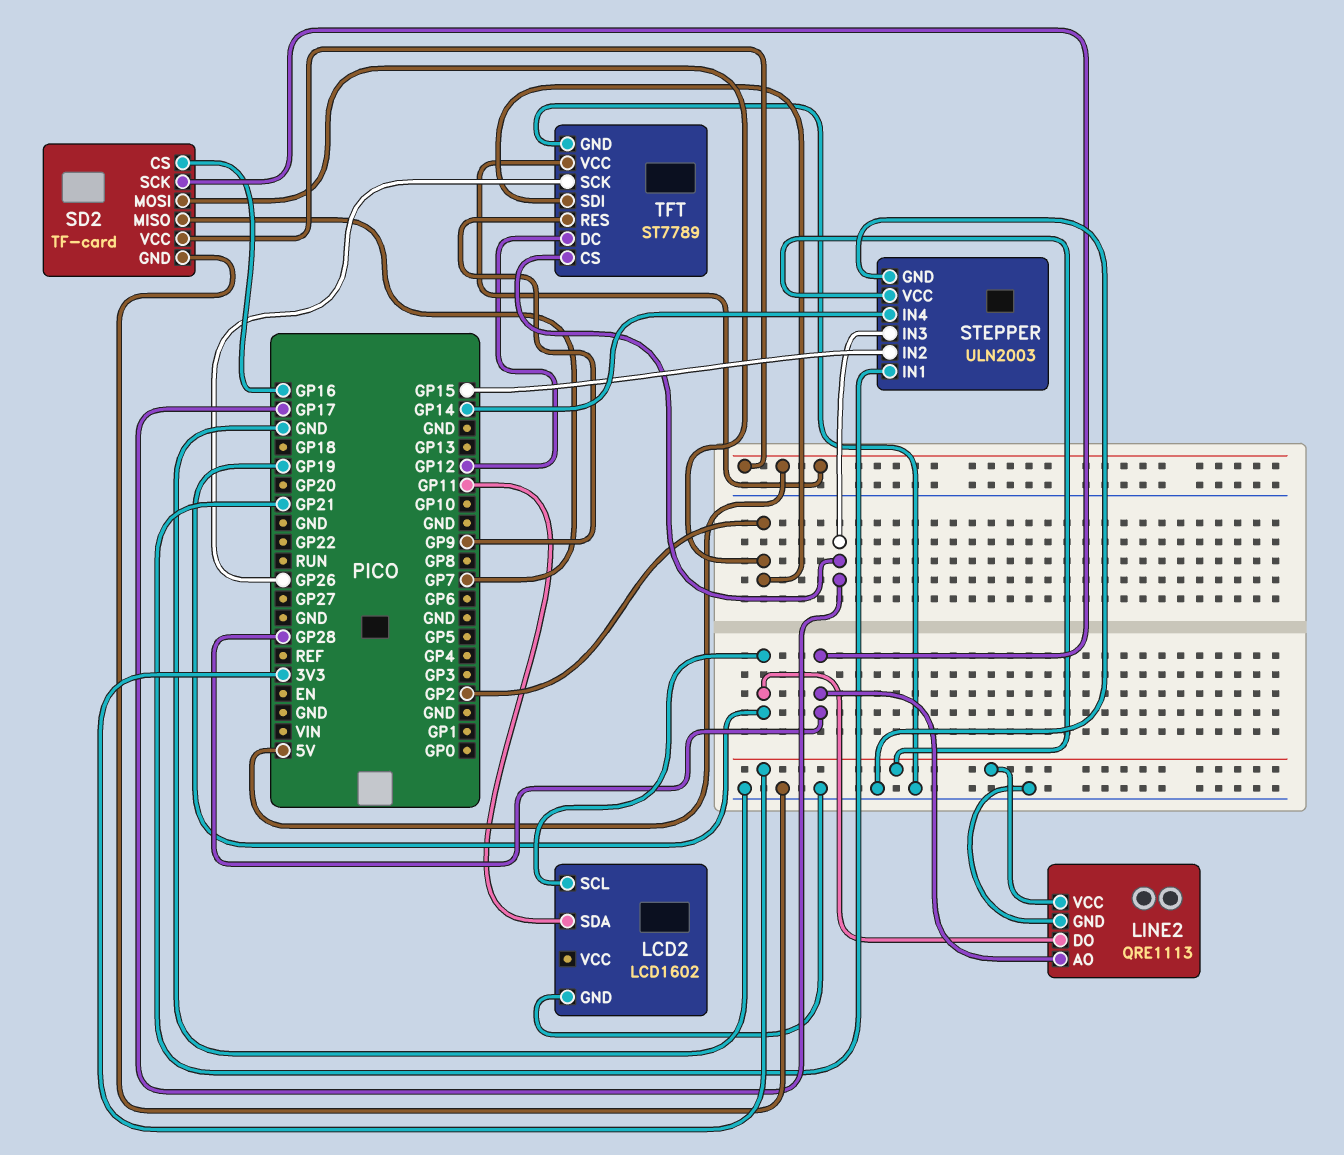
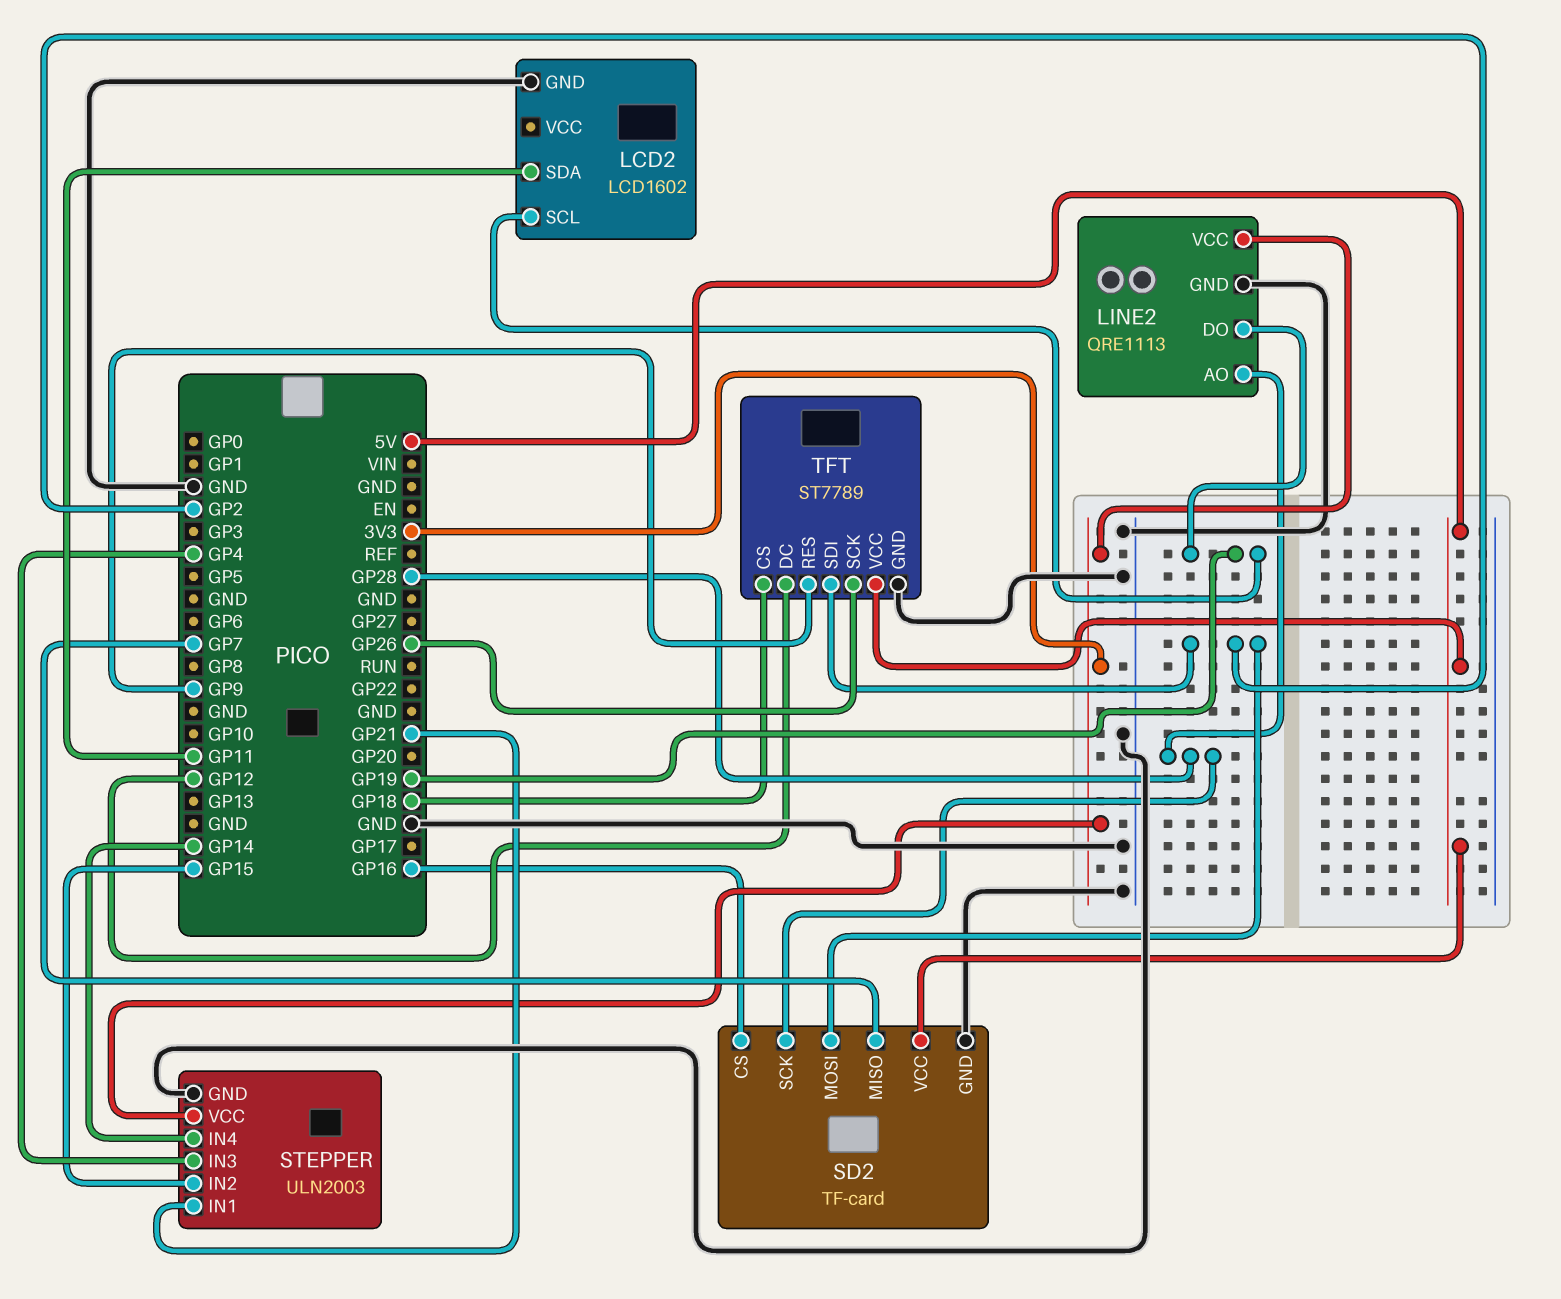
STEPPER pin IN3: GP17 -> GP4
TFT pin CS: GP17 -> GP18

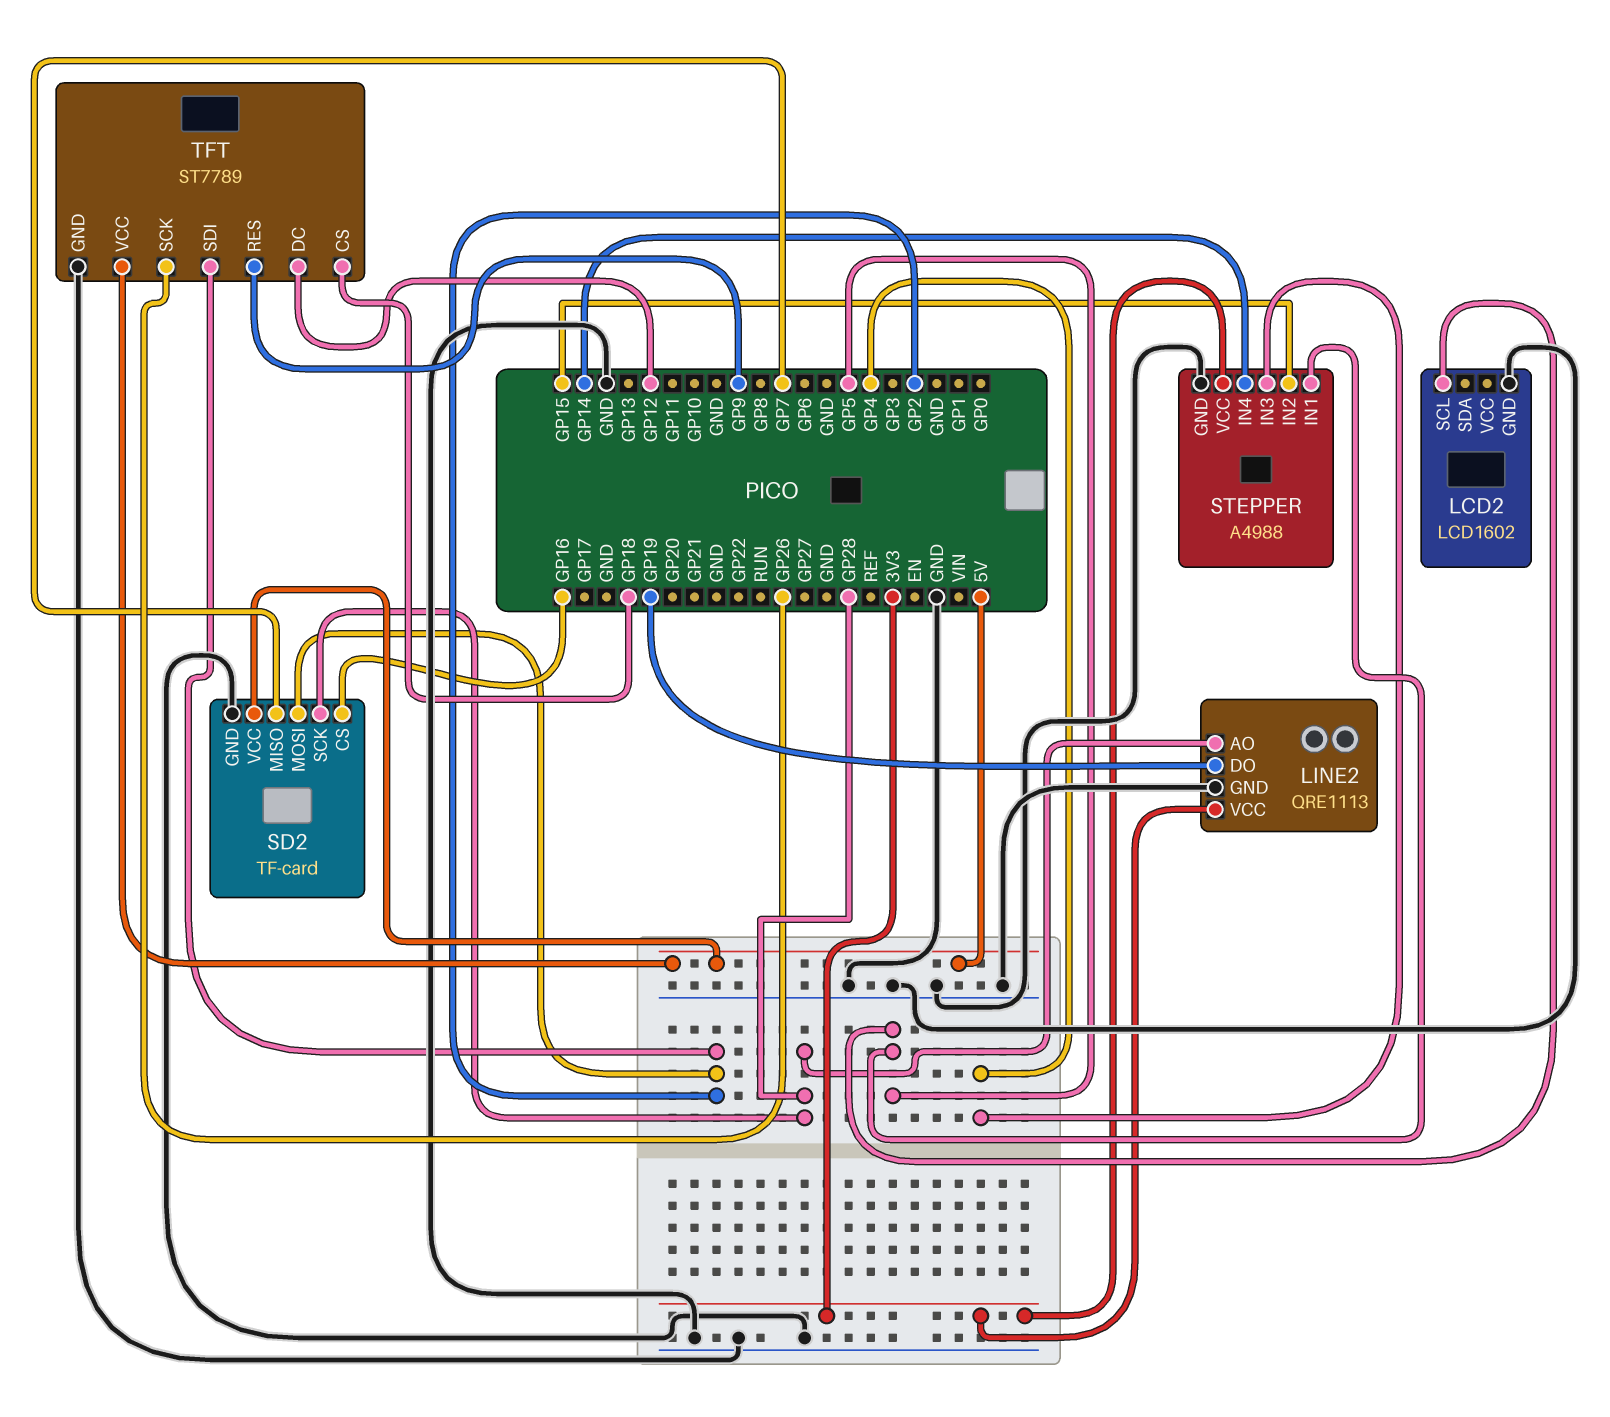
LCD2 pin SCL: GP19 -> GP5
LCD2 pin SDA: GP11 -> none
STEPPER: ULN2003 -> A4988
STEPPER pin IN1: GP21 -> GP5

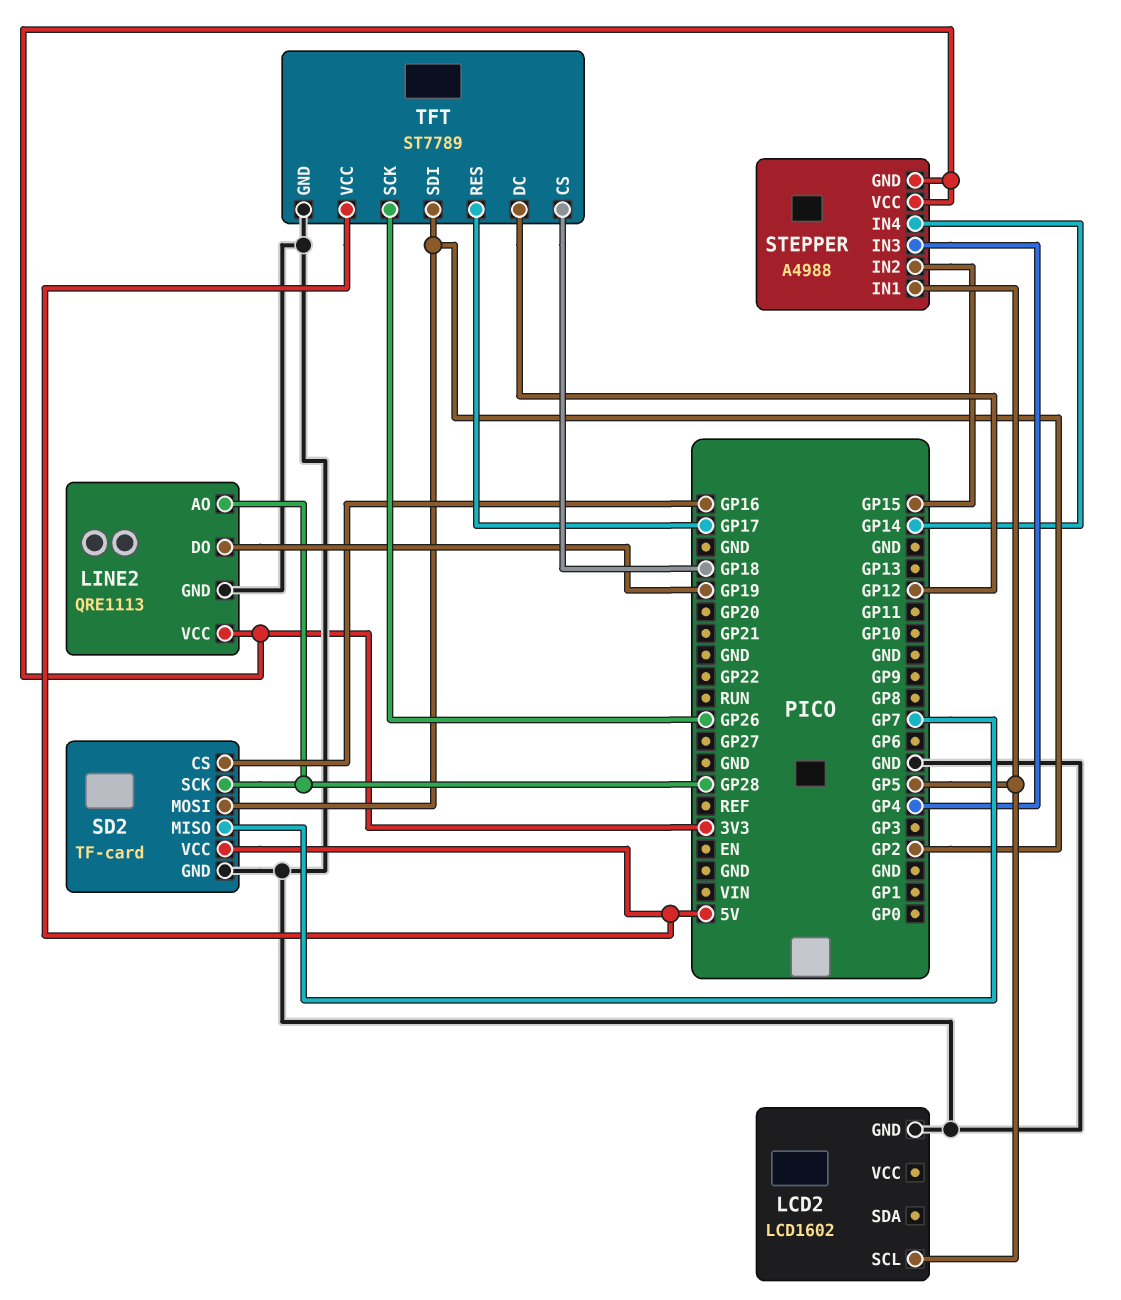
STEPPER pin GND: GND -> 3V3
TFT pin RES: GP9 -> GP17

